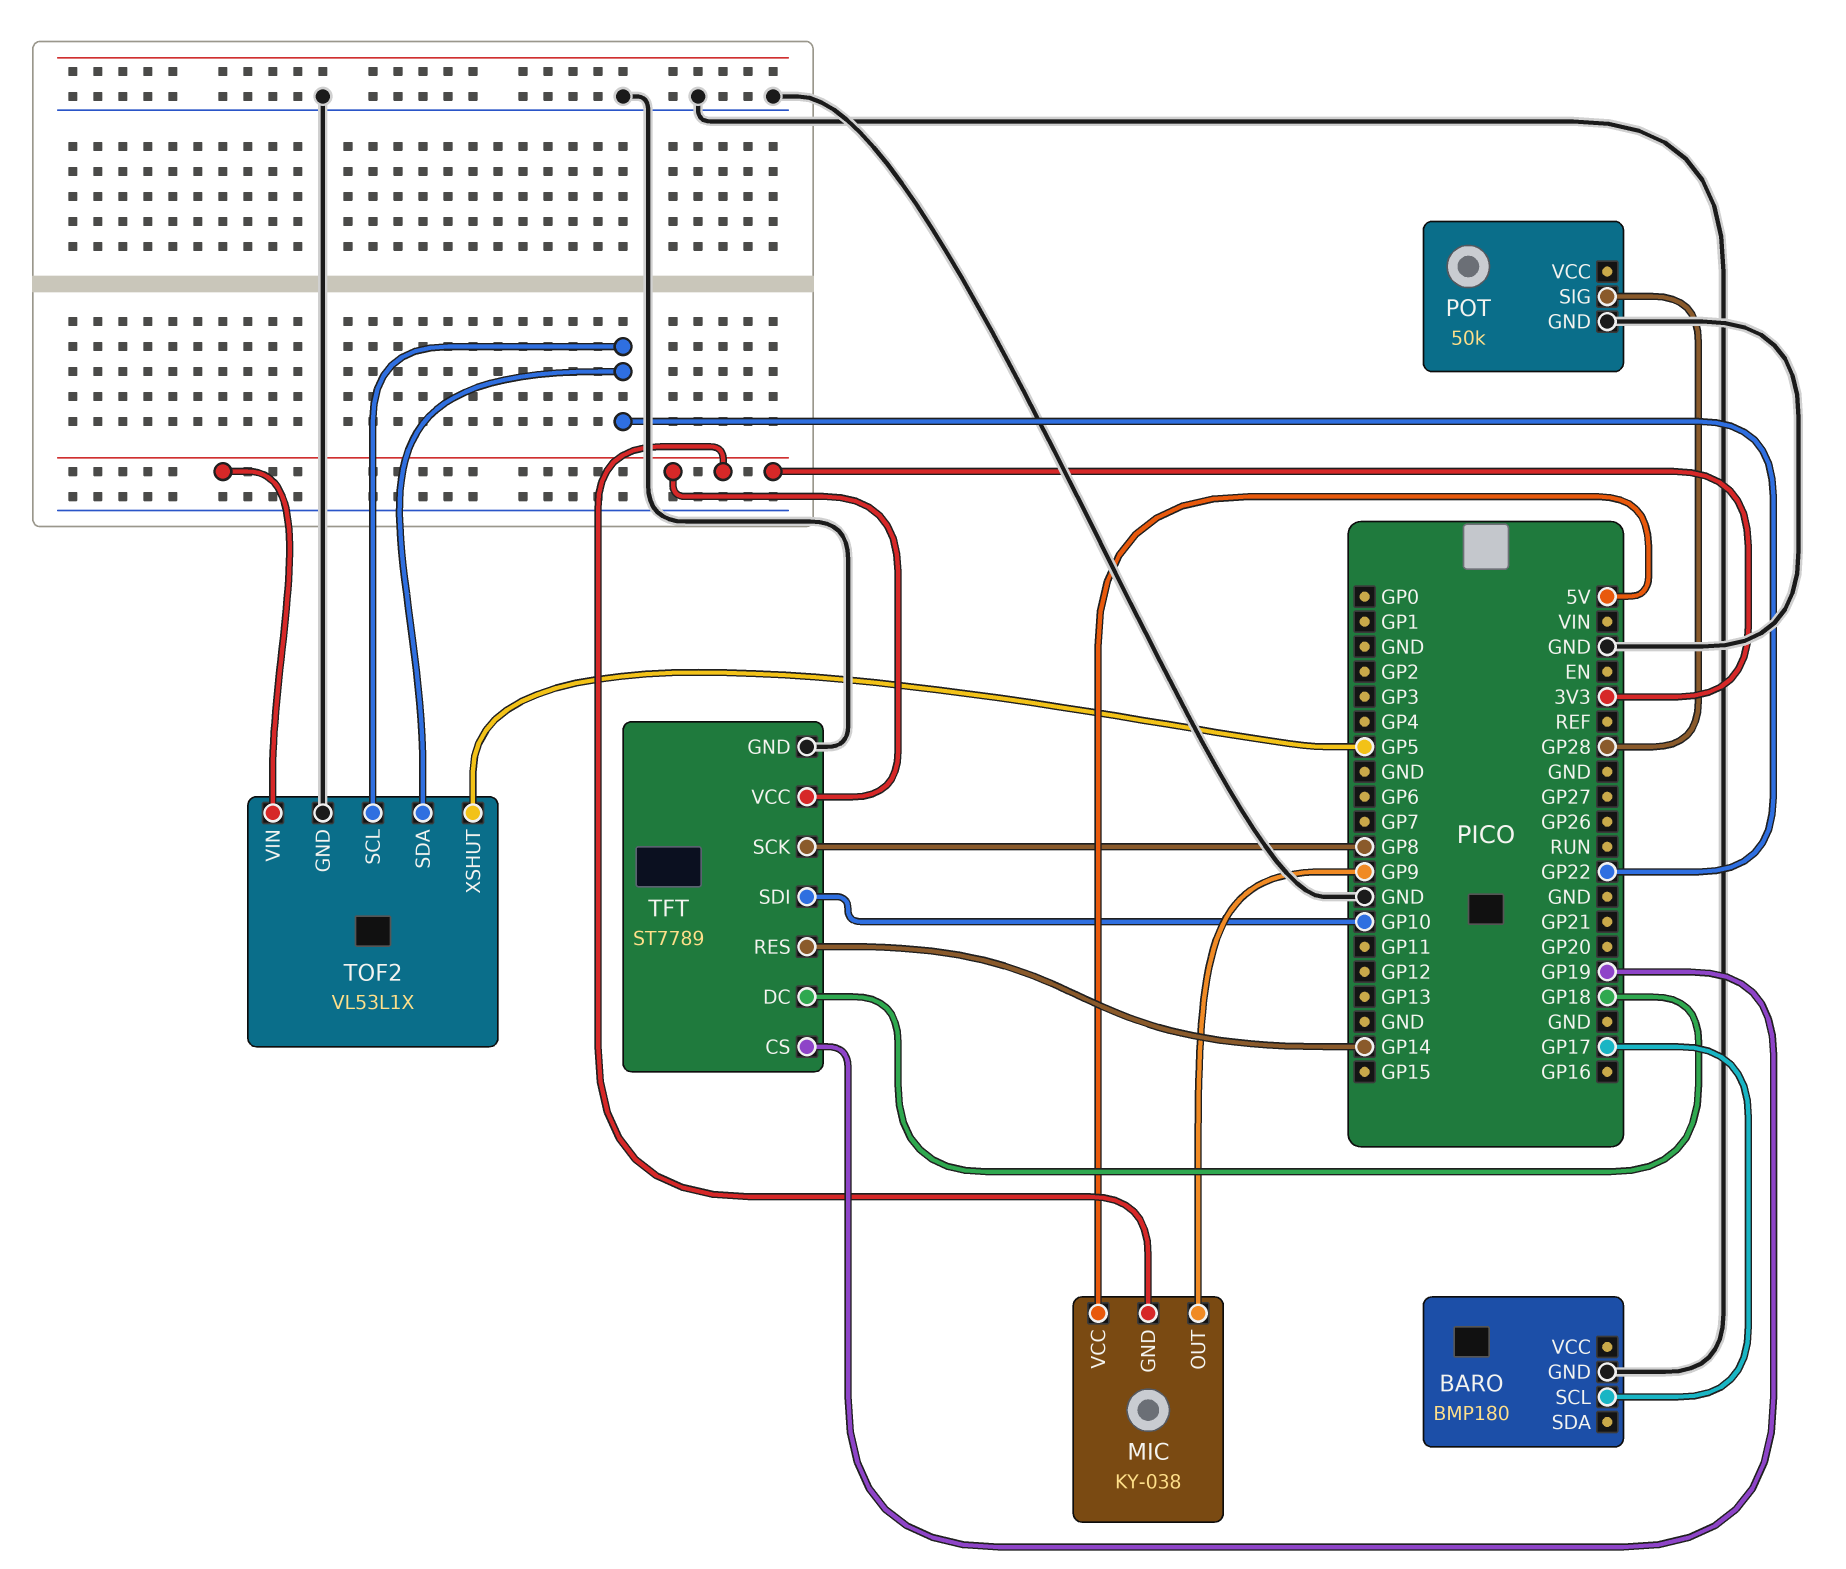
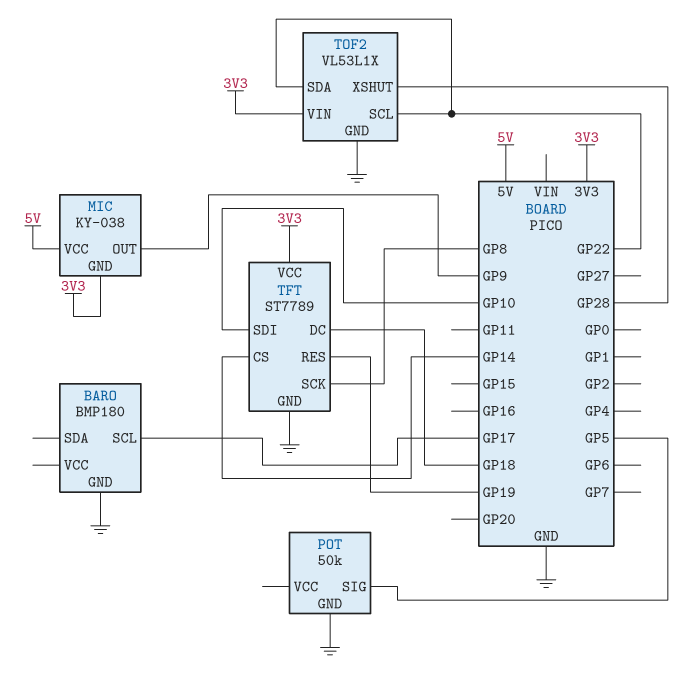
POT pin SIG: GP28 -> GP5
TFT pin CS: GP19 -> GP14
TFT pin RES: GP14 -> GP19
TOF2 pin XSHUT: GP5 -> GP28

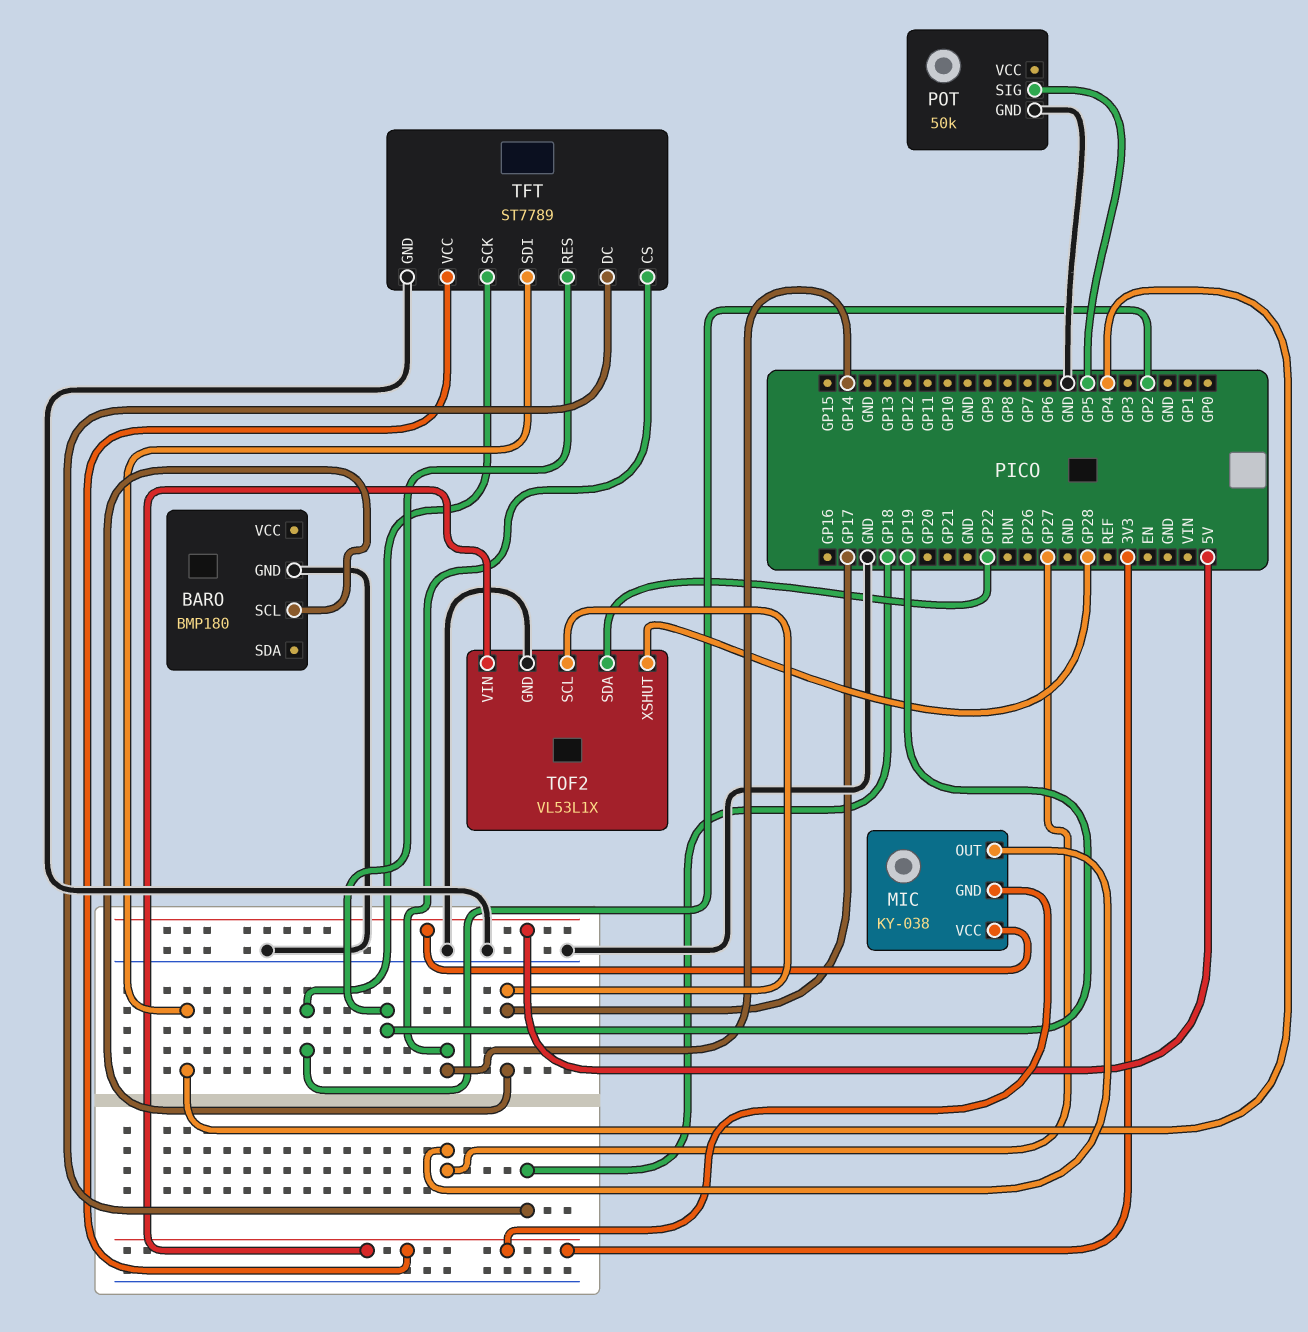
MIC pin OUT: GP9 -> GP27
TFT pin SCK: GP8 -> GP2
TFT pin SDI: GP10 -> GP4
TOF2 pin SCL: GP22 -> GP17

